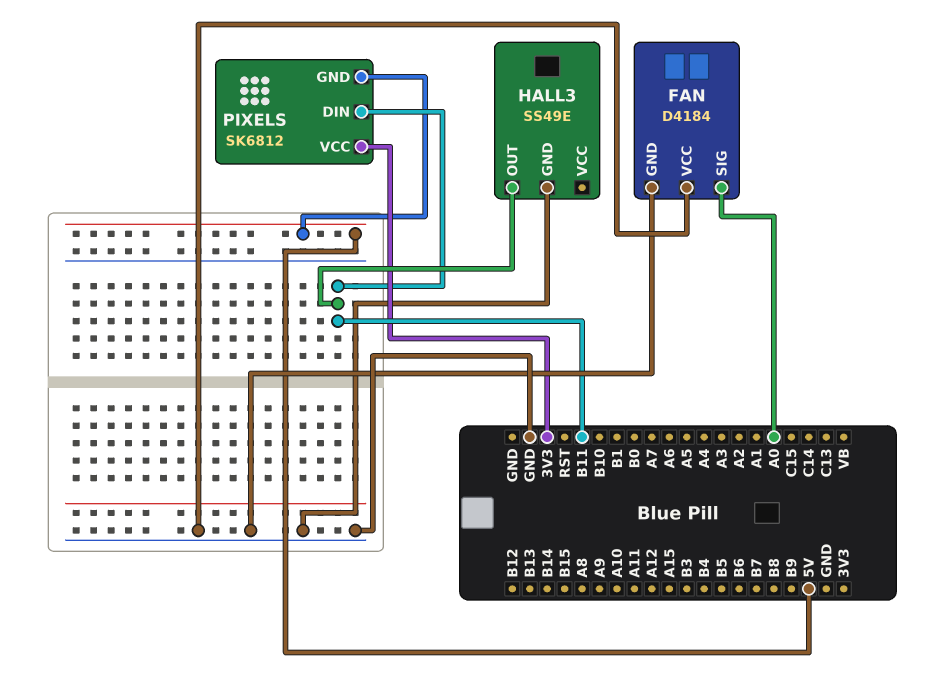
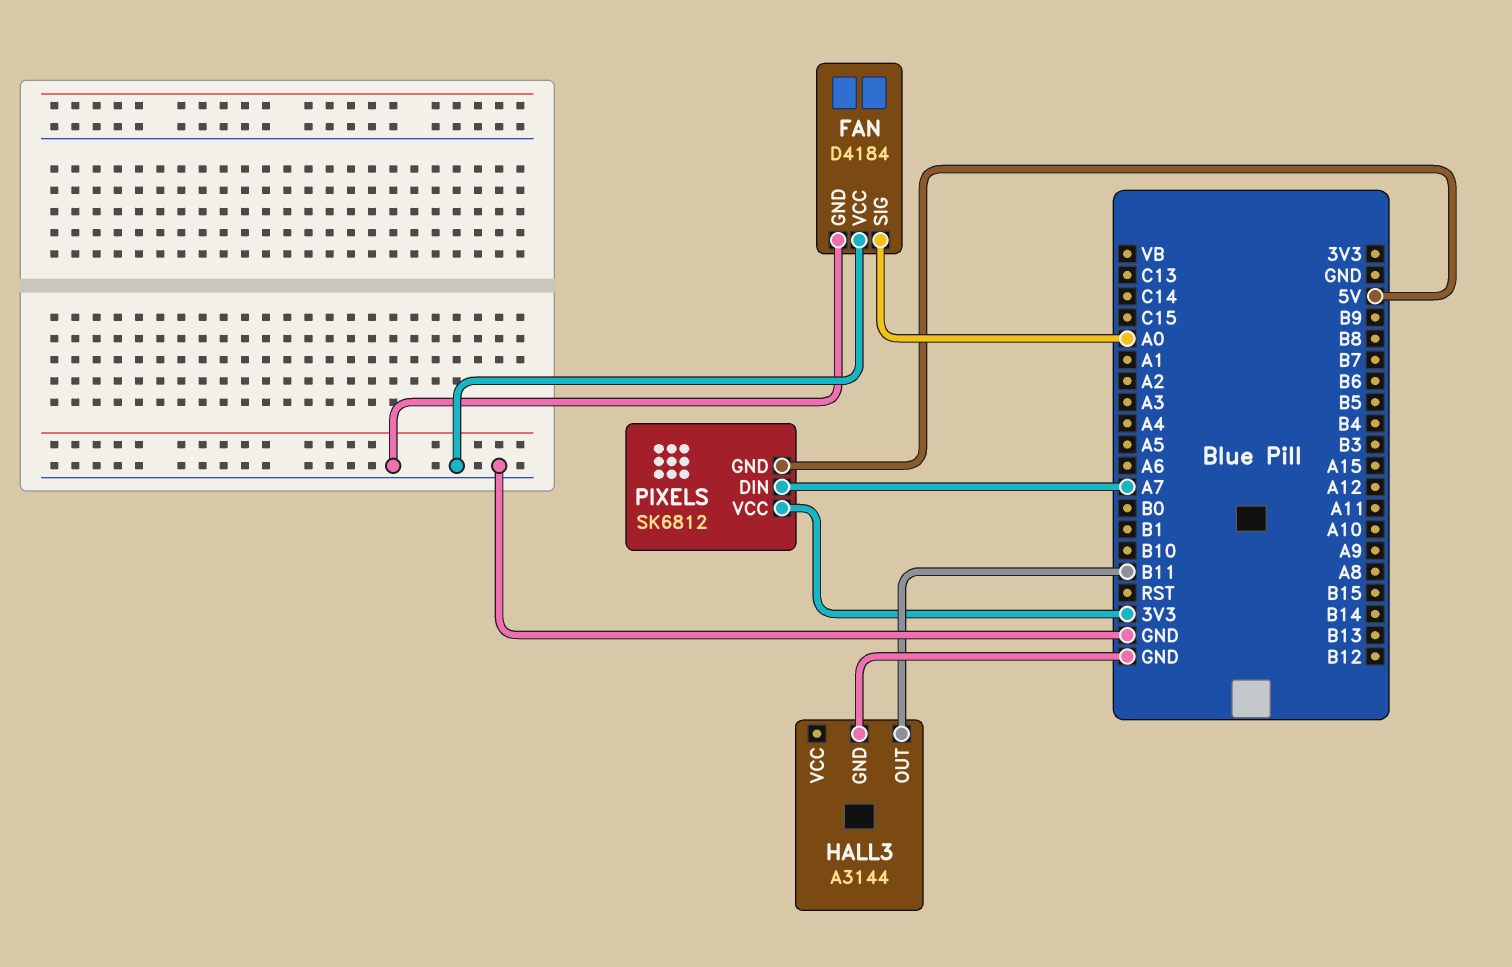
HALL3: SS49E -> A3144
PIXELS pin DIN: B11 -> A7

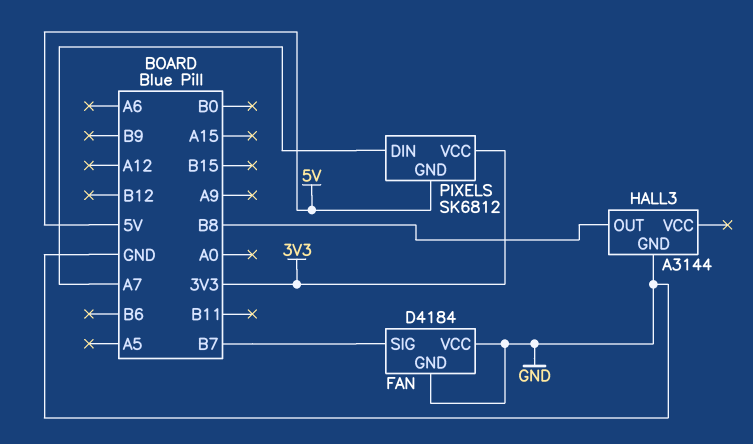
FAN pin SIG: A0 -> B7
HALL3 pin OUT: B11 -> B8

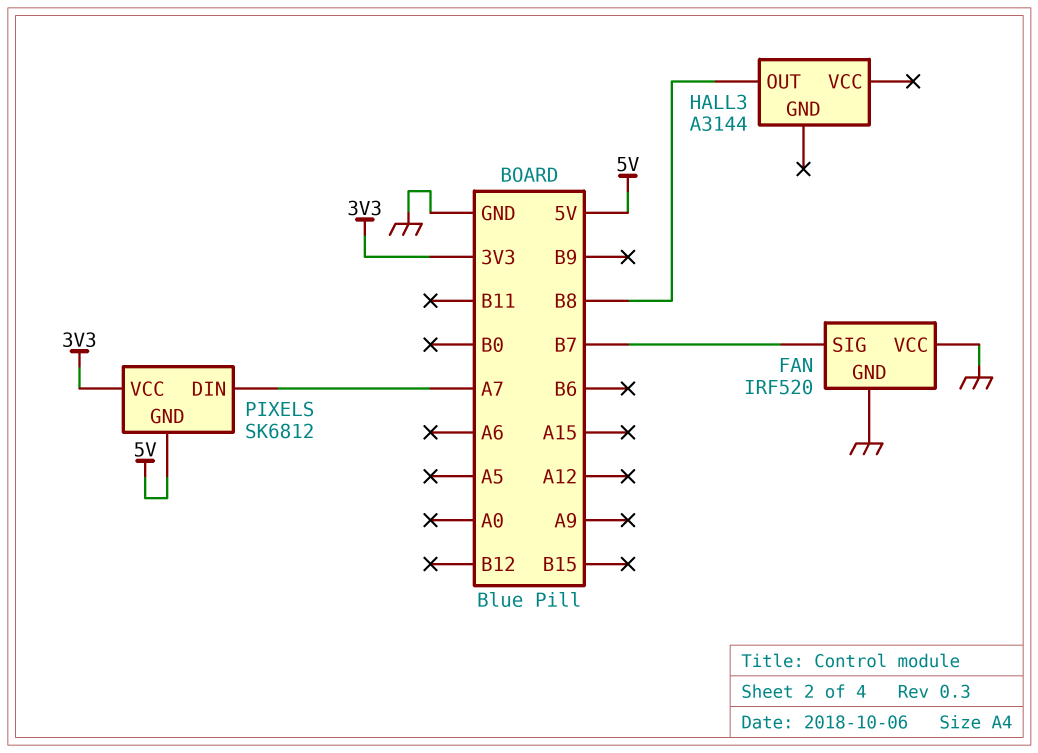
FAN: D4184 -> IRF520
HALL3 pin GND: GND -> none

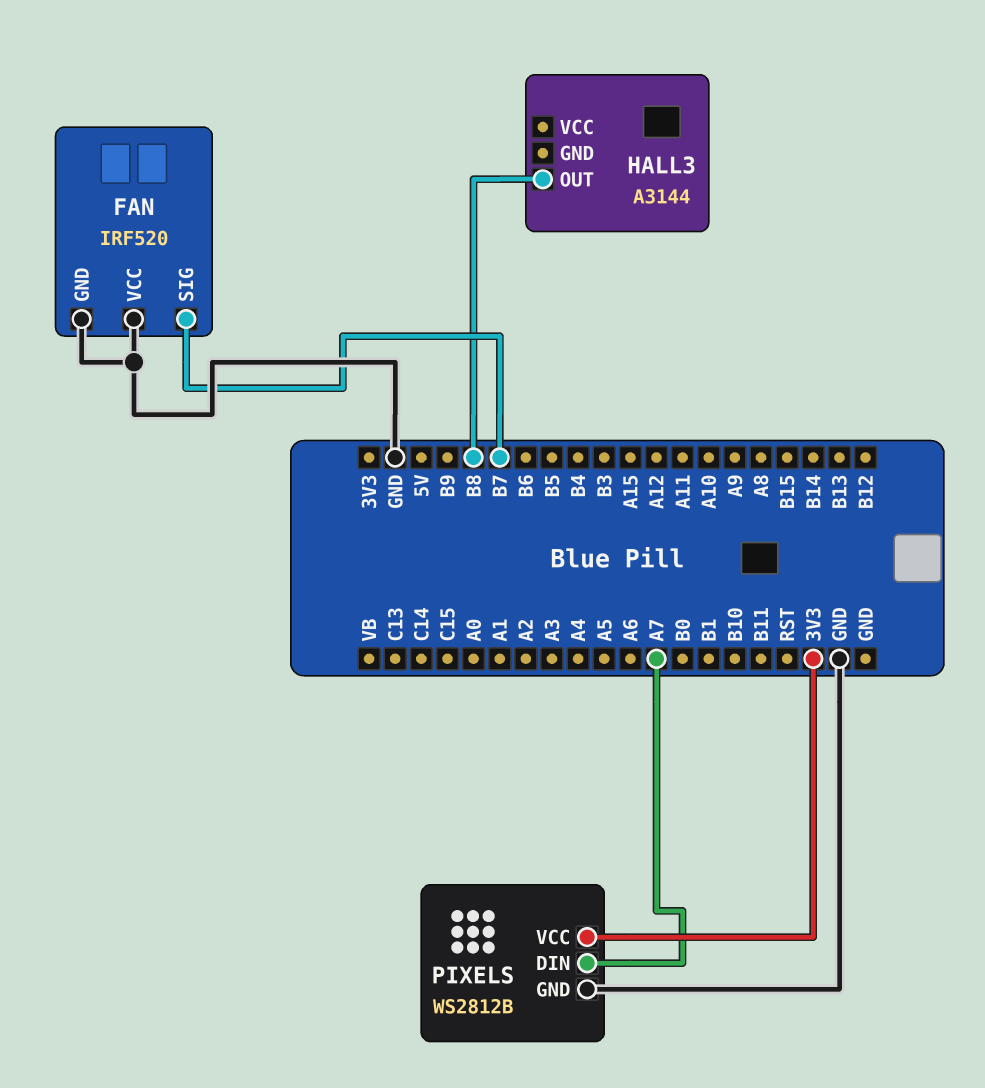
PIXELS: SK6812 -> WS2812B
PIXELS pin GND: 5V -> GND

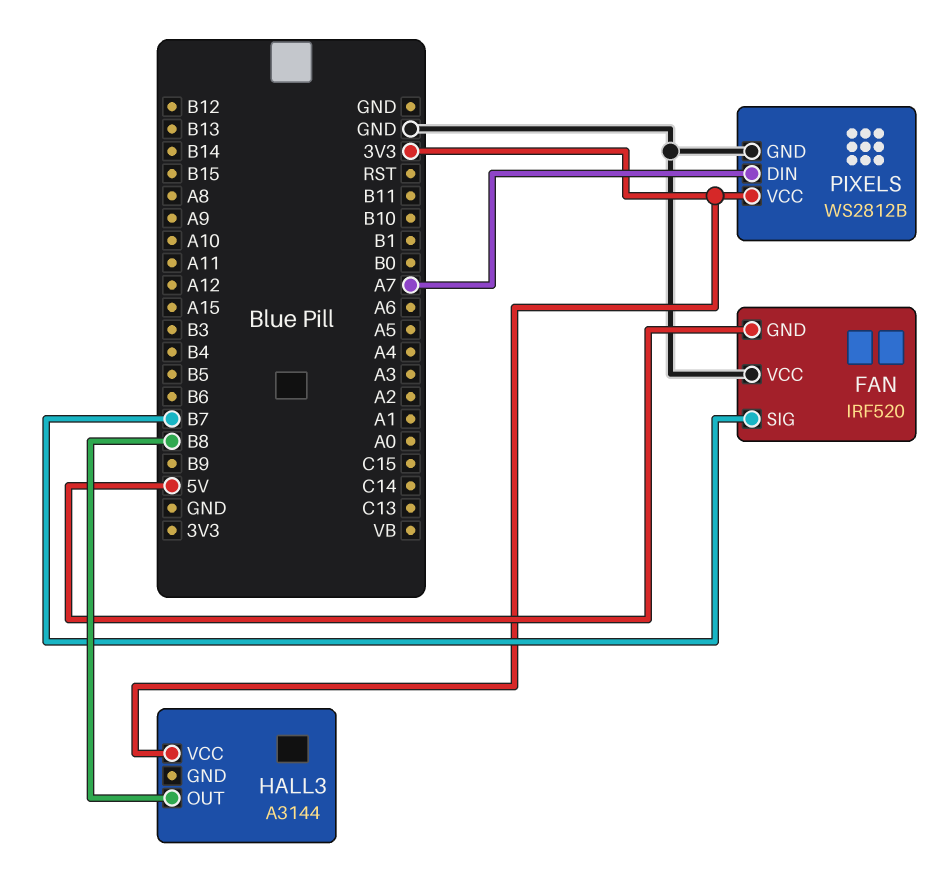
FAN pin GND: GND -> 5V
HALL3 pin VCC: none -> 3V3

